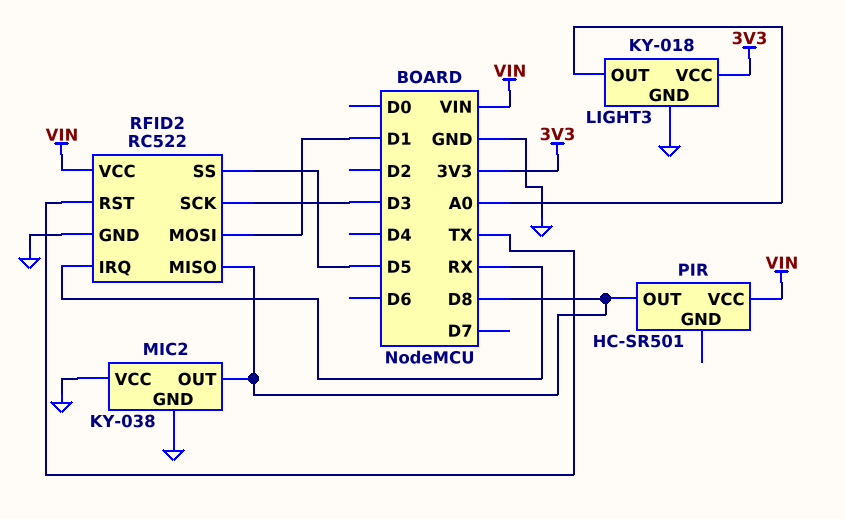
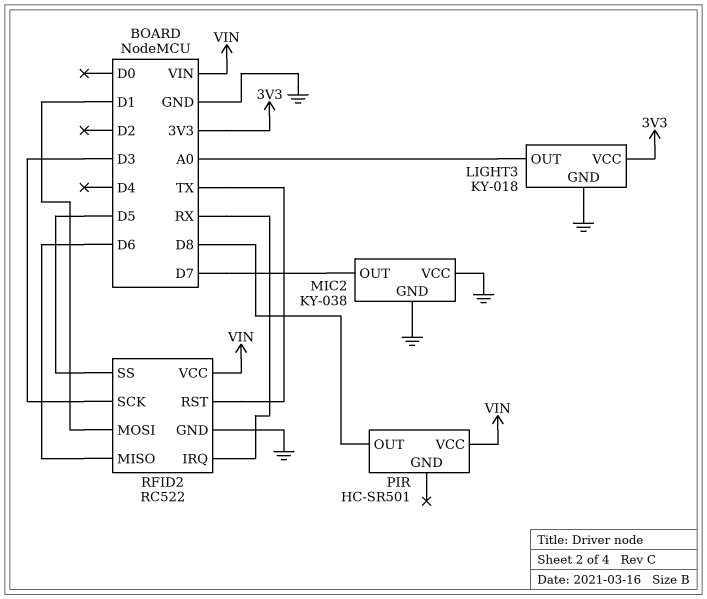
MIC2 pin OUT: D8 -> D7
RFID2 pin MISO: D8 -> D6

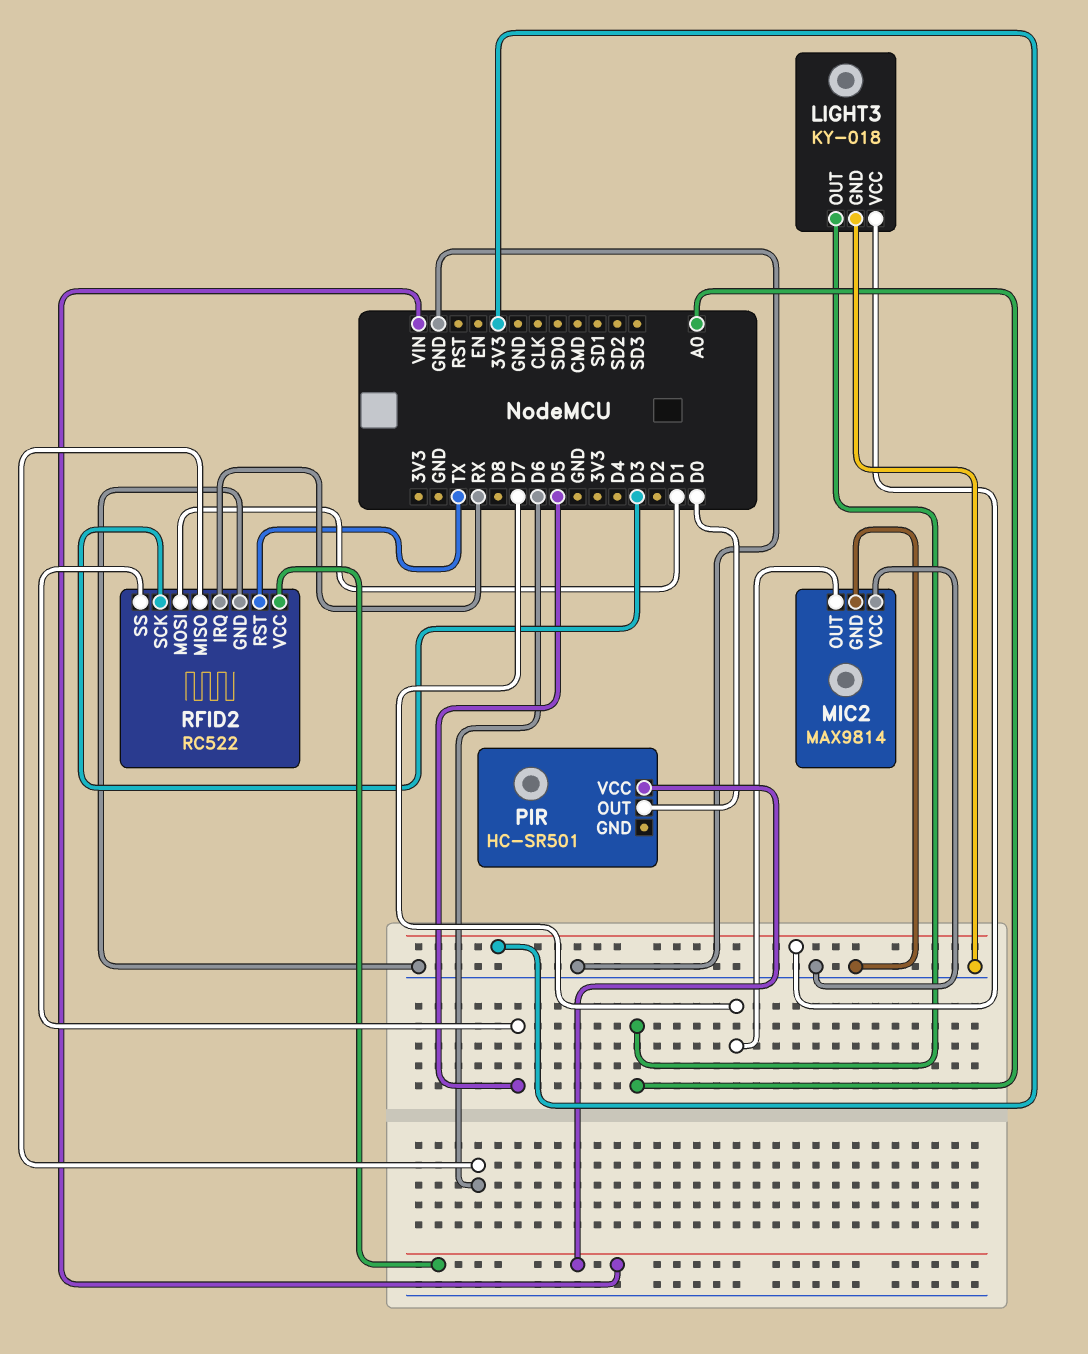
MIC2: KY-038 -> MAX9814
PIR pin OUT: D8 -> D0

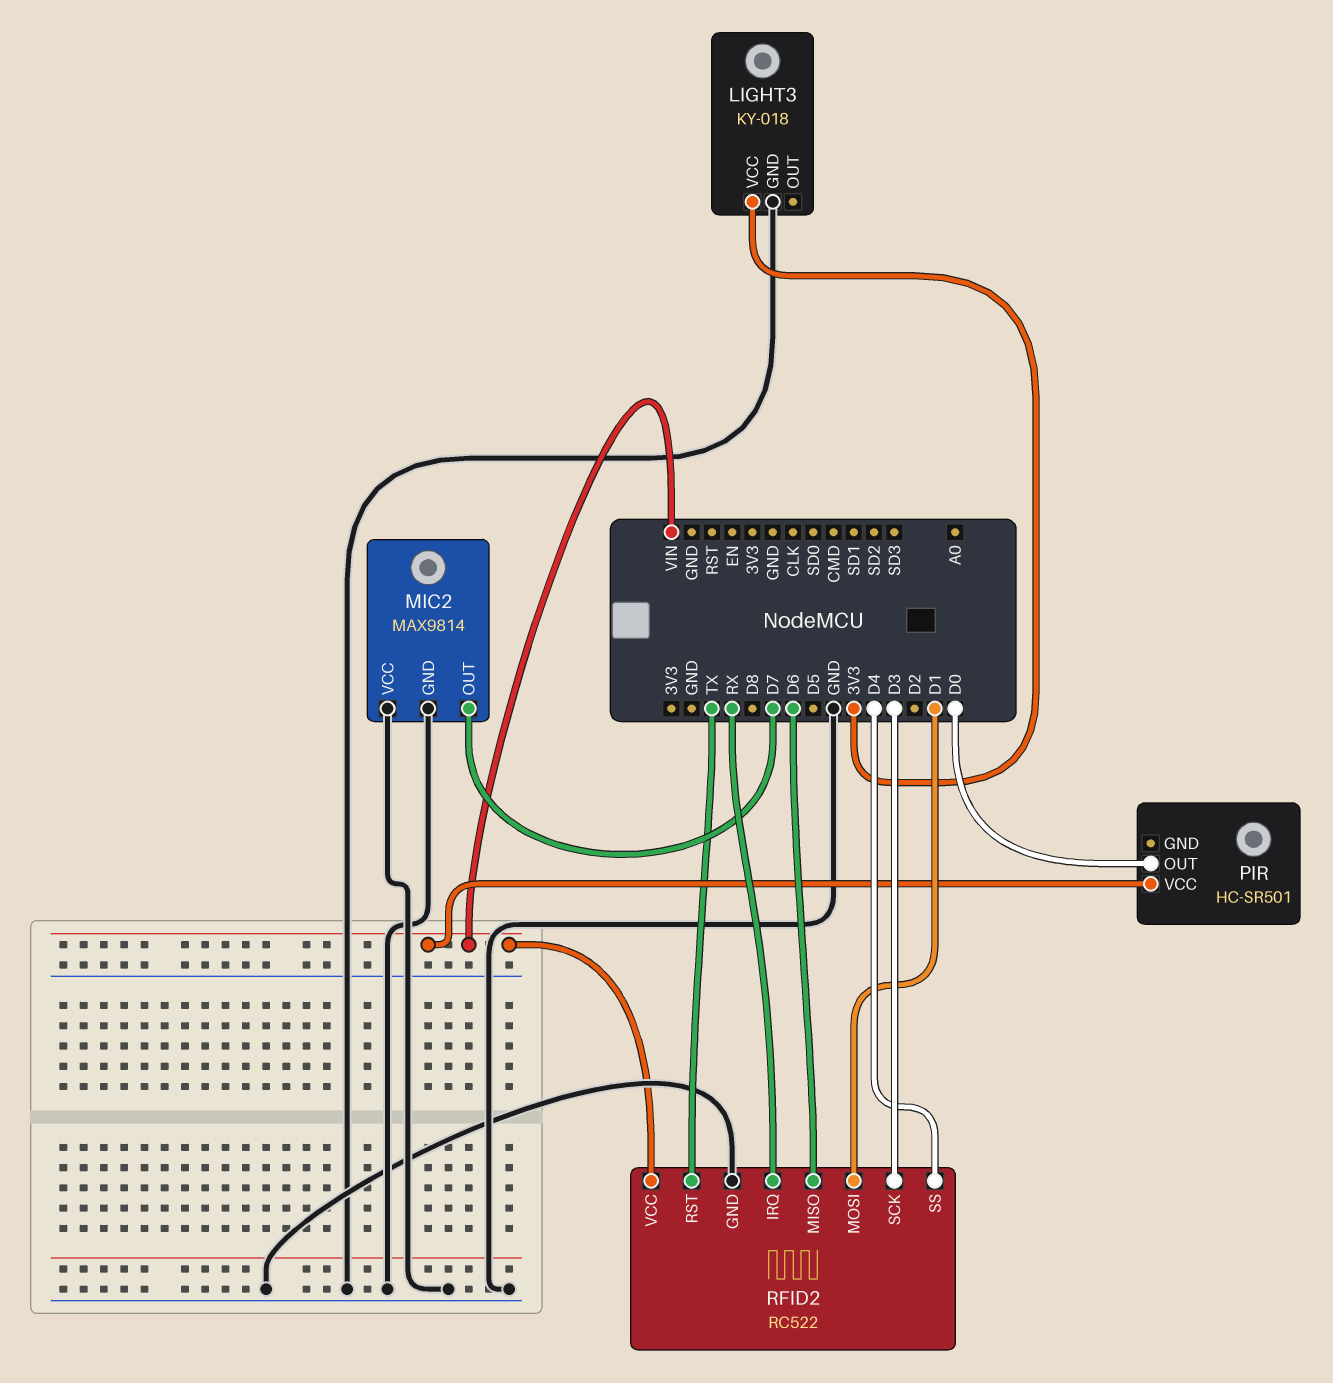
LIGHT3 pin OUT: A0 -> none
RFID2 pin SS: D5 -> D4

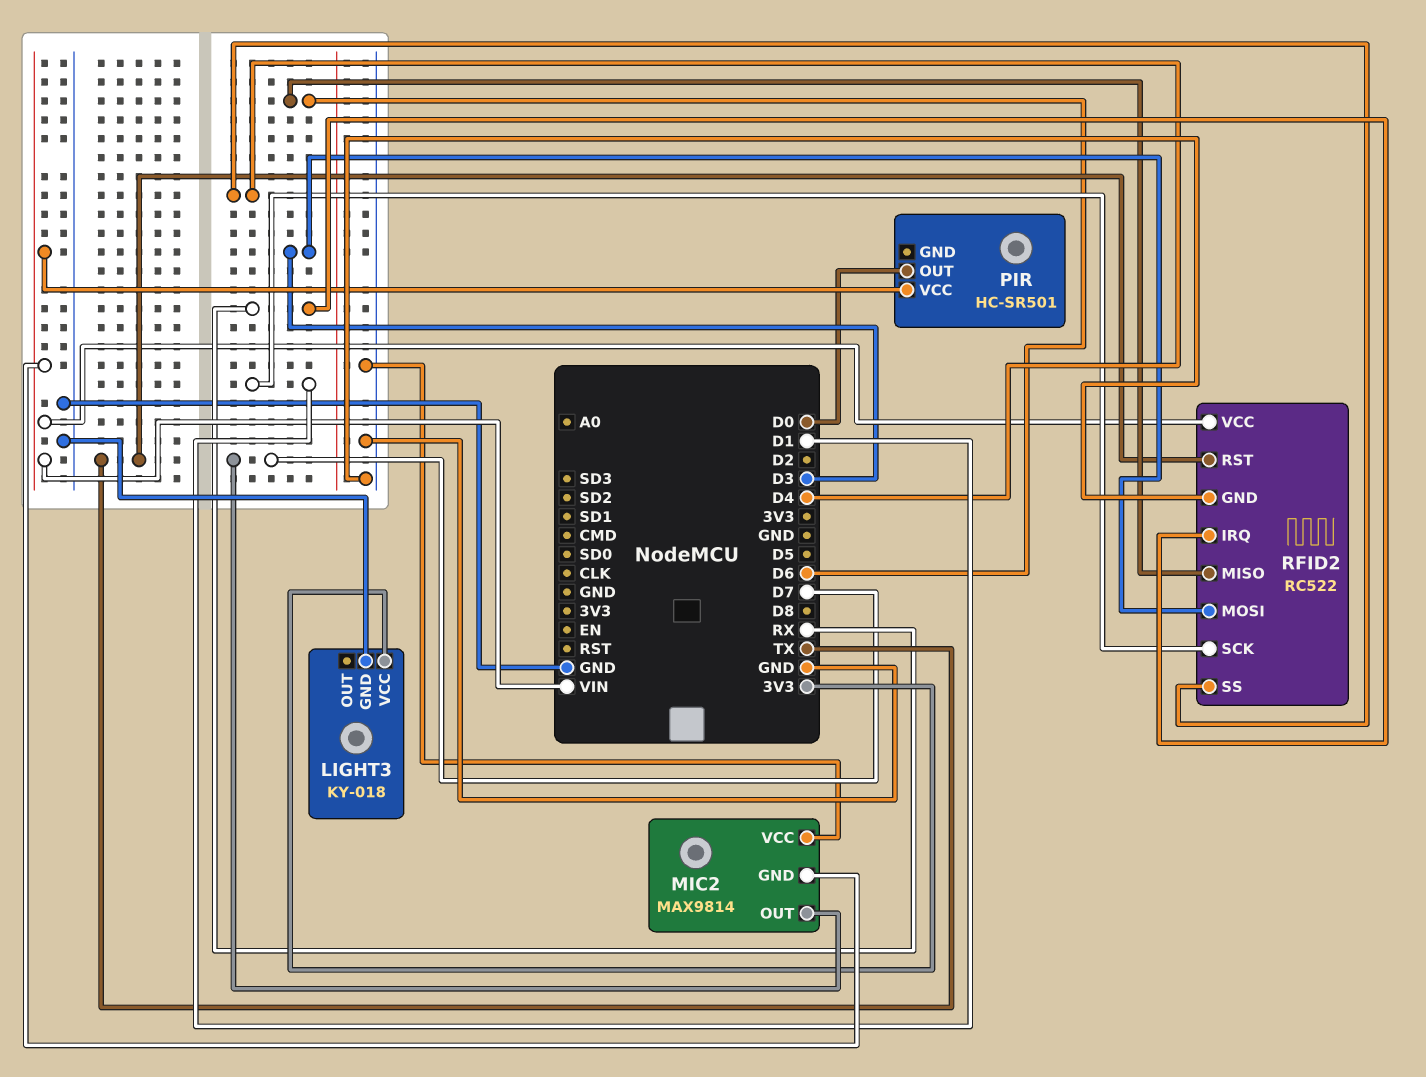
MIC2 pin GND: GND -> VIN
RFID2 pin MOSI: D1 -> D3
RFID2 pin SCK: D3 -> D1

